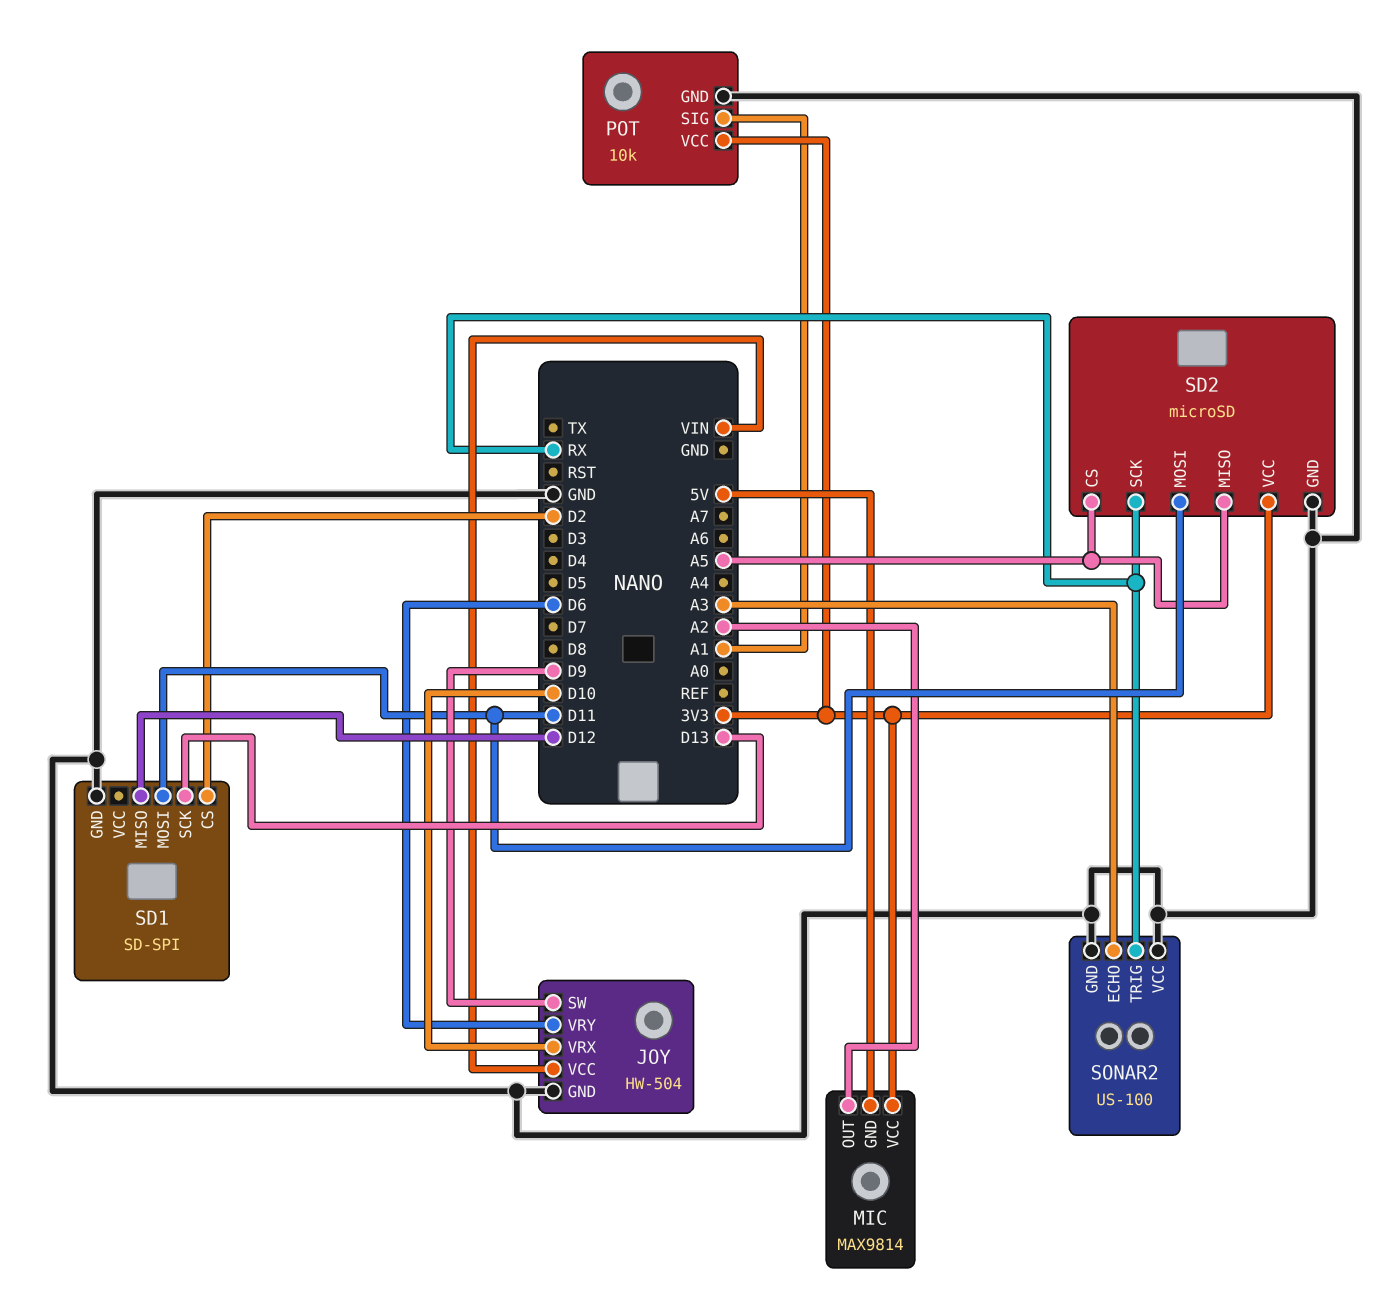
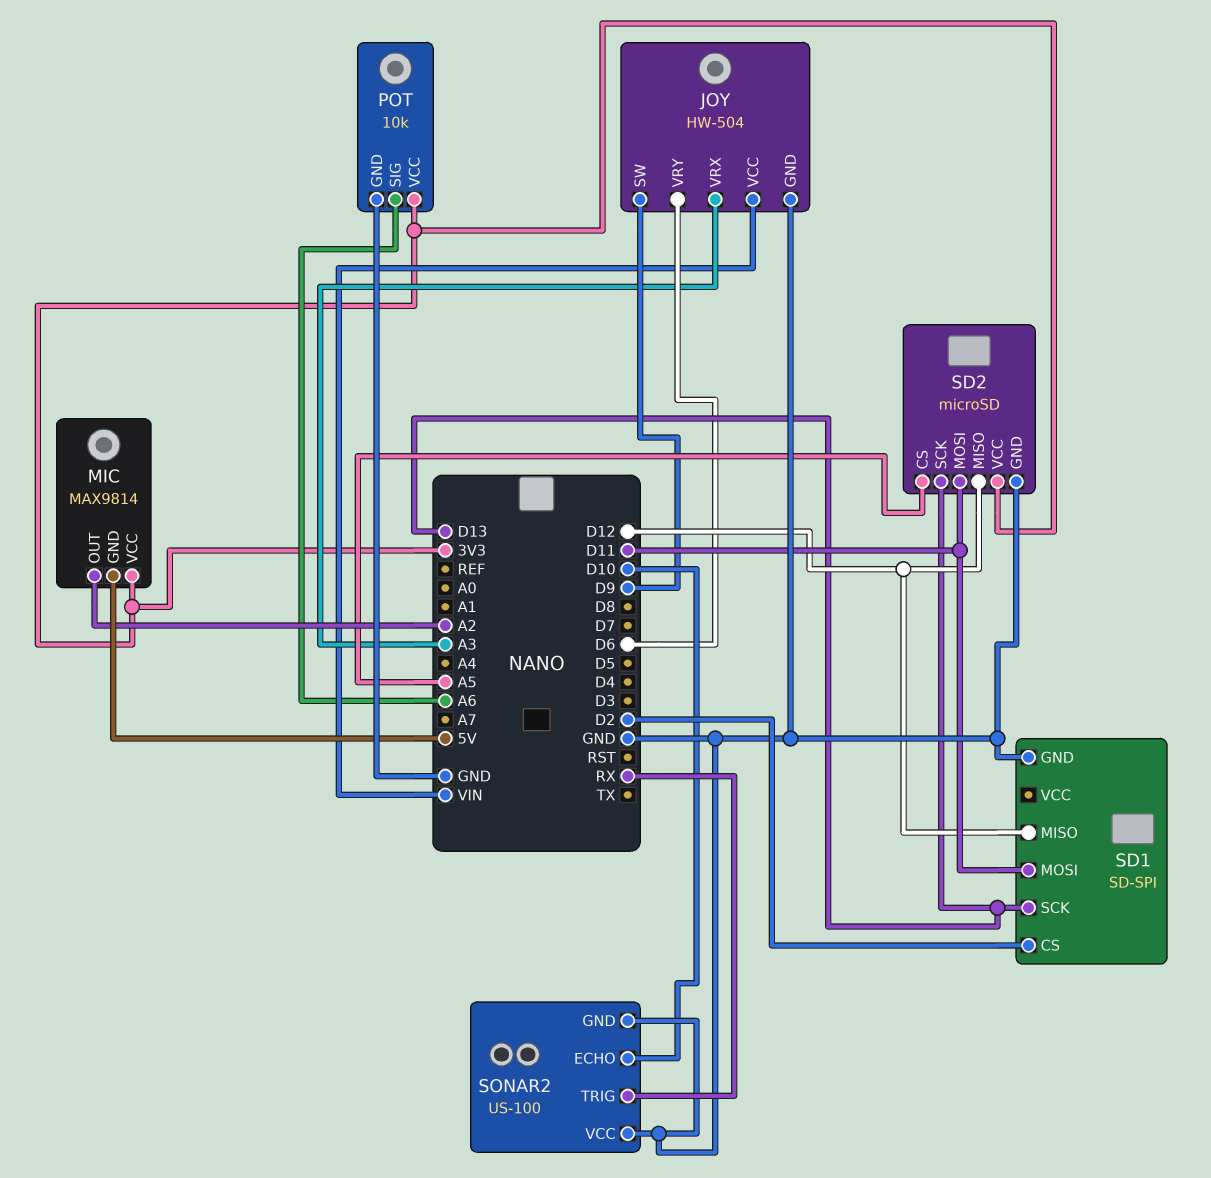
JOY pin VRX: D10 -> A3
POT pin SIG: A1 -> A6
SD2 pin MISO: A5 -> D12
SD2 pin SCK: RX -> D13
SONAR2 pin ECHO: A3 -> D10

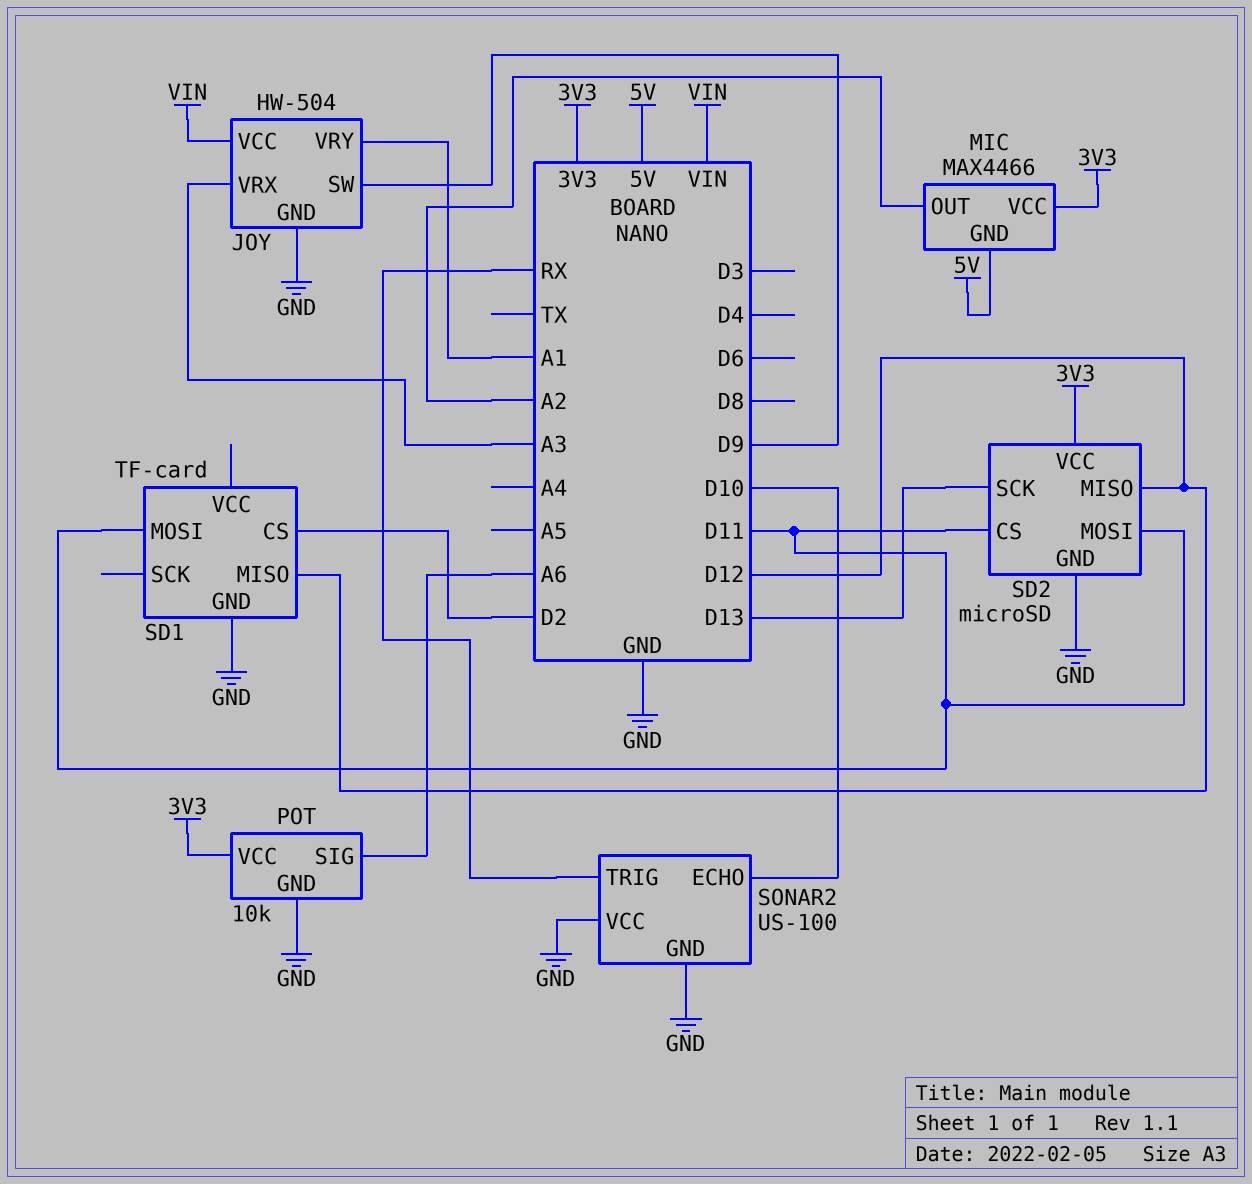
JOY pin VRY: D6 -> A1
MIC: MAX9814 -> MAX4466
SD1: SD-SPI -> TF-card
SD1 pin SCK: D13 -> none
SD2 pin CS: A5 -> D11

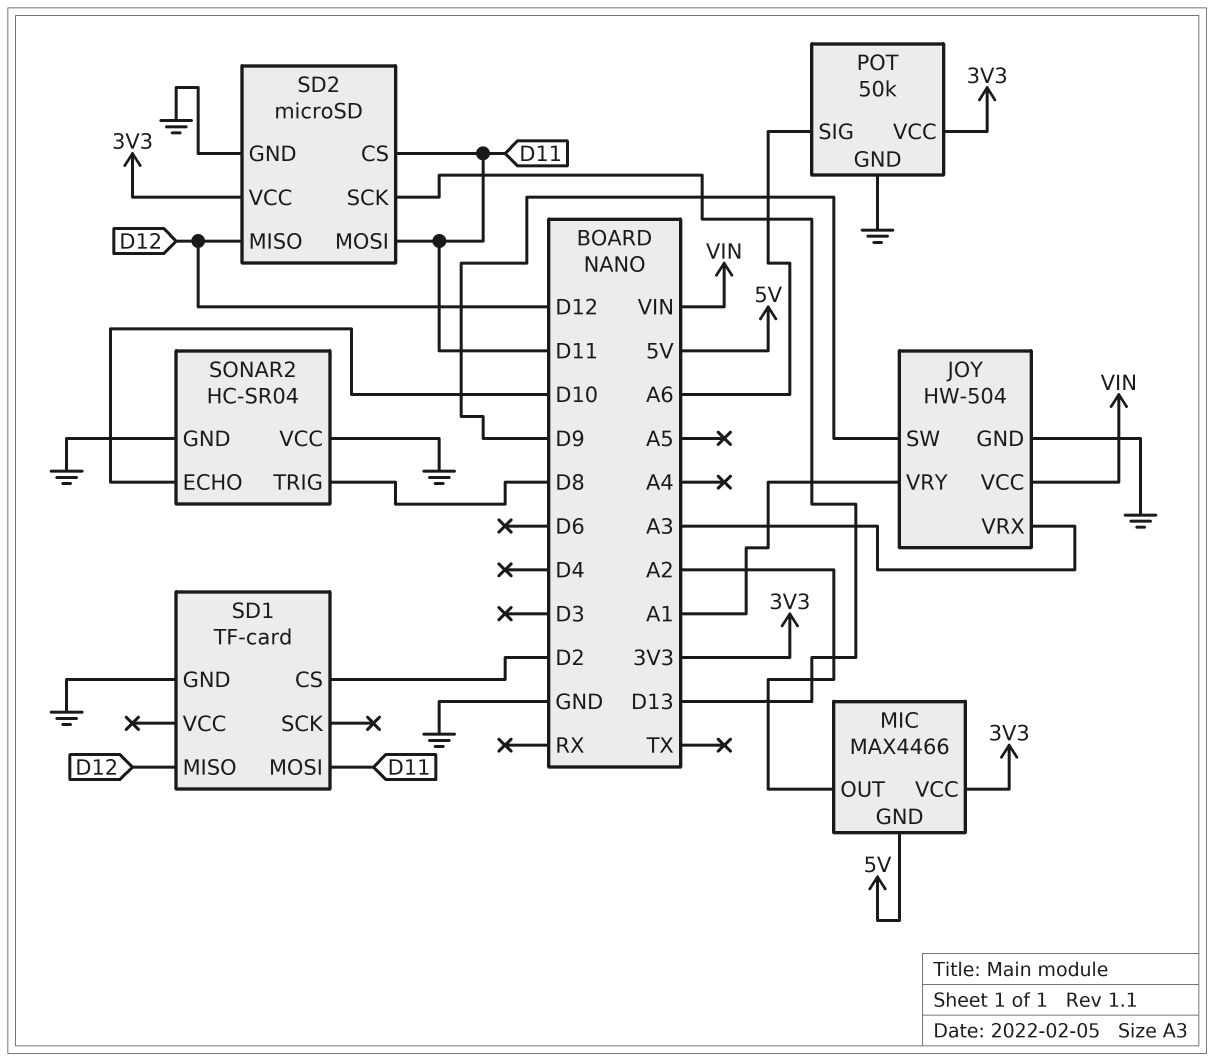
POT: 10k -> 50k
SONAR2: US-100 -> HC-SR04
SONAR2 pin TRIG: RX -> D8

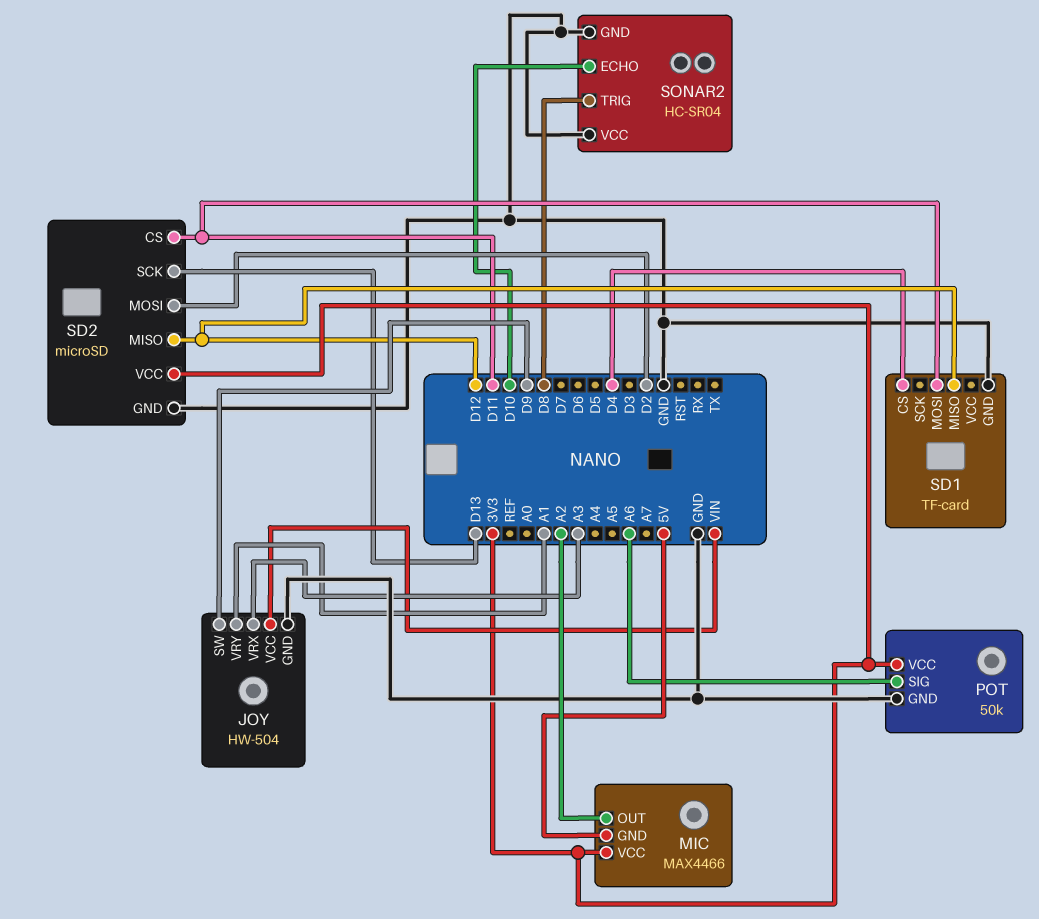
SD1 pin CS: D2 -> D4
SD2 pin MOSI: D11 -> D2

